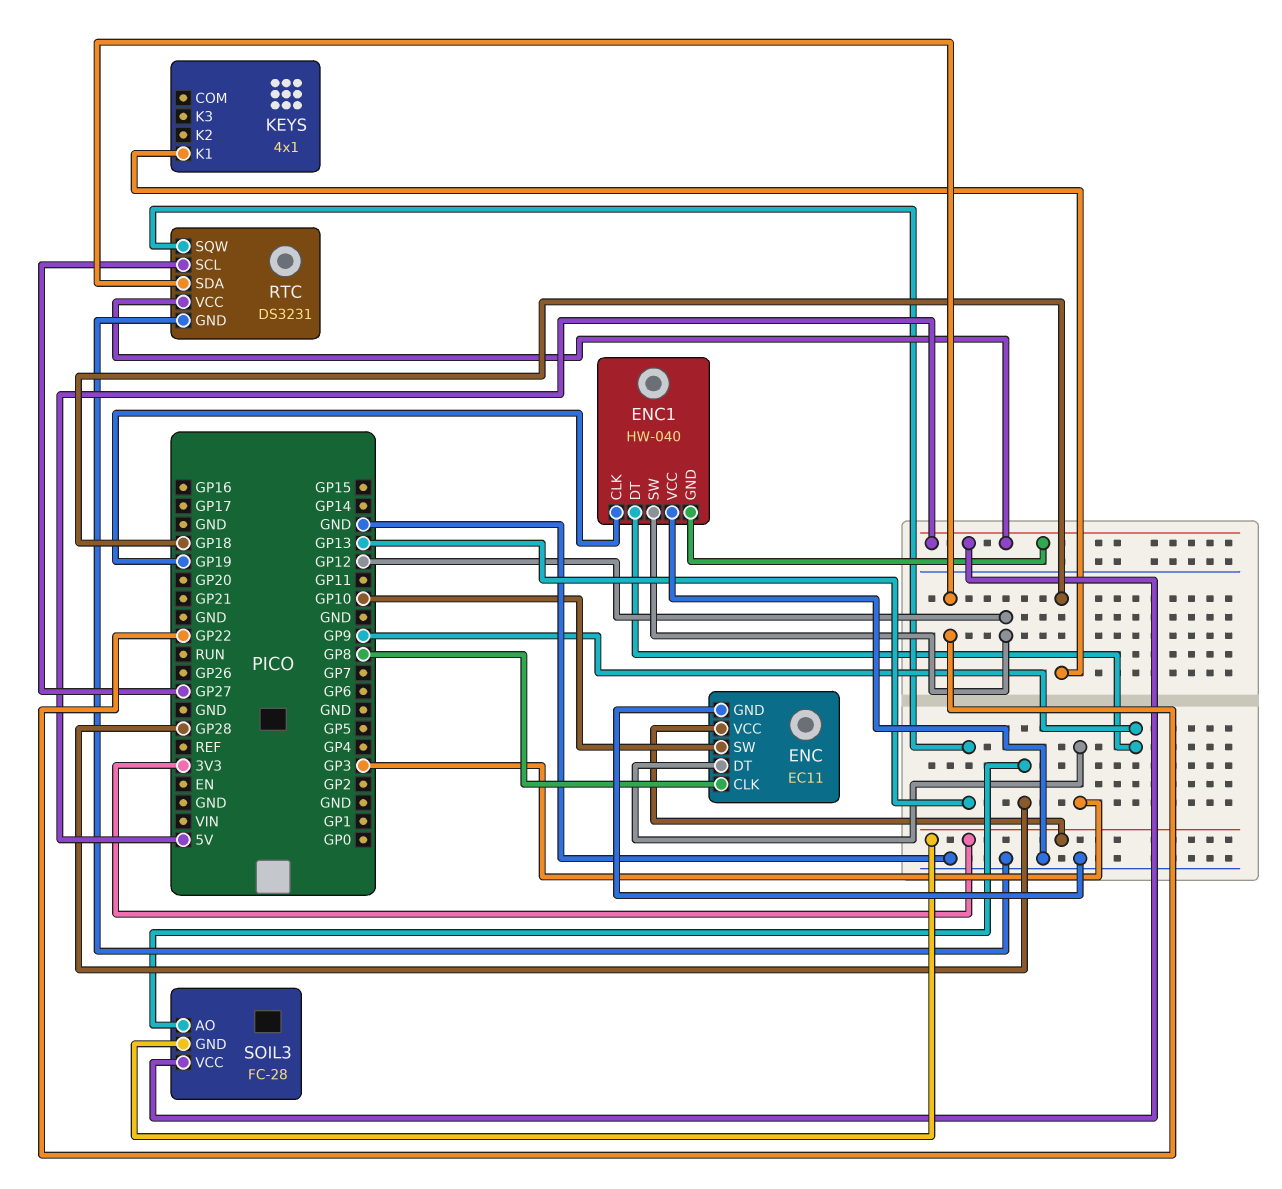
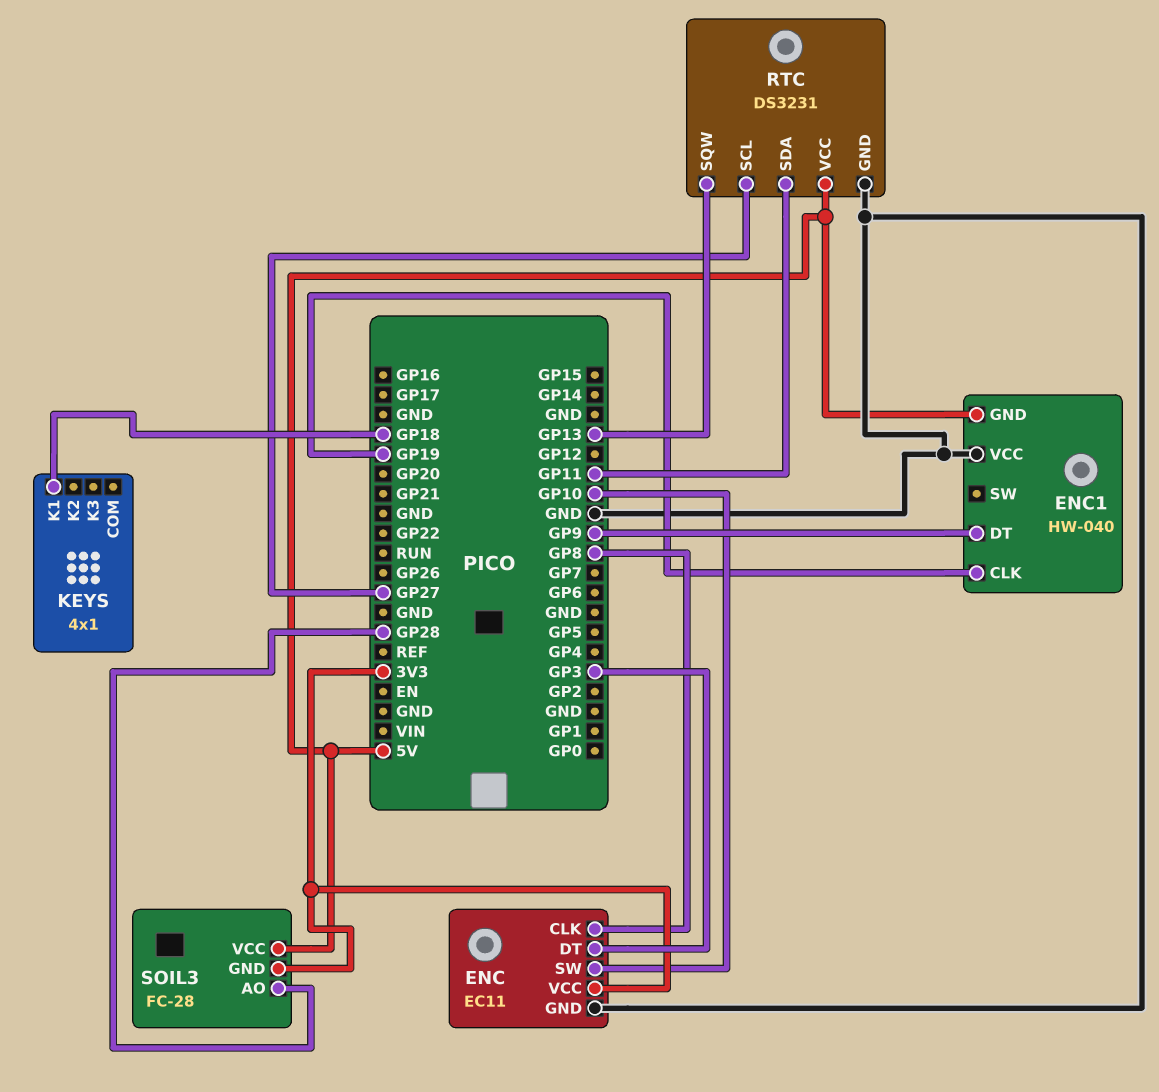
ENC1 pin SW: GP12 -> none
RTC pin SDA: GP22 -> GP11

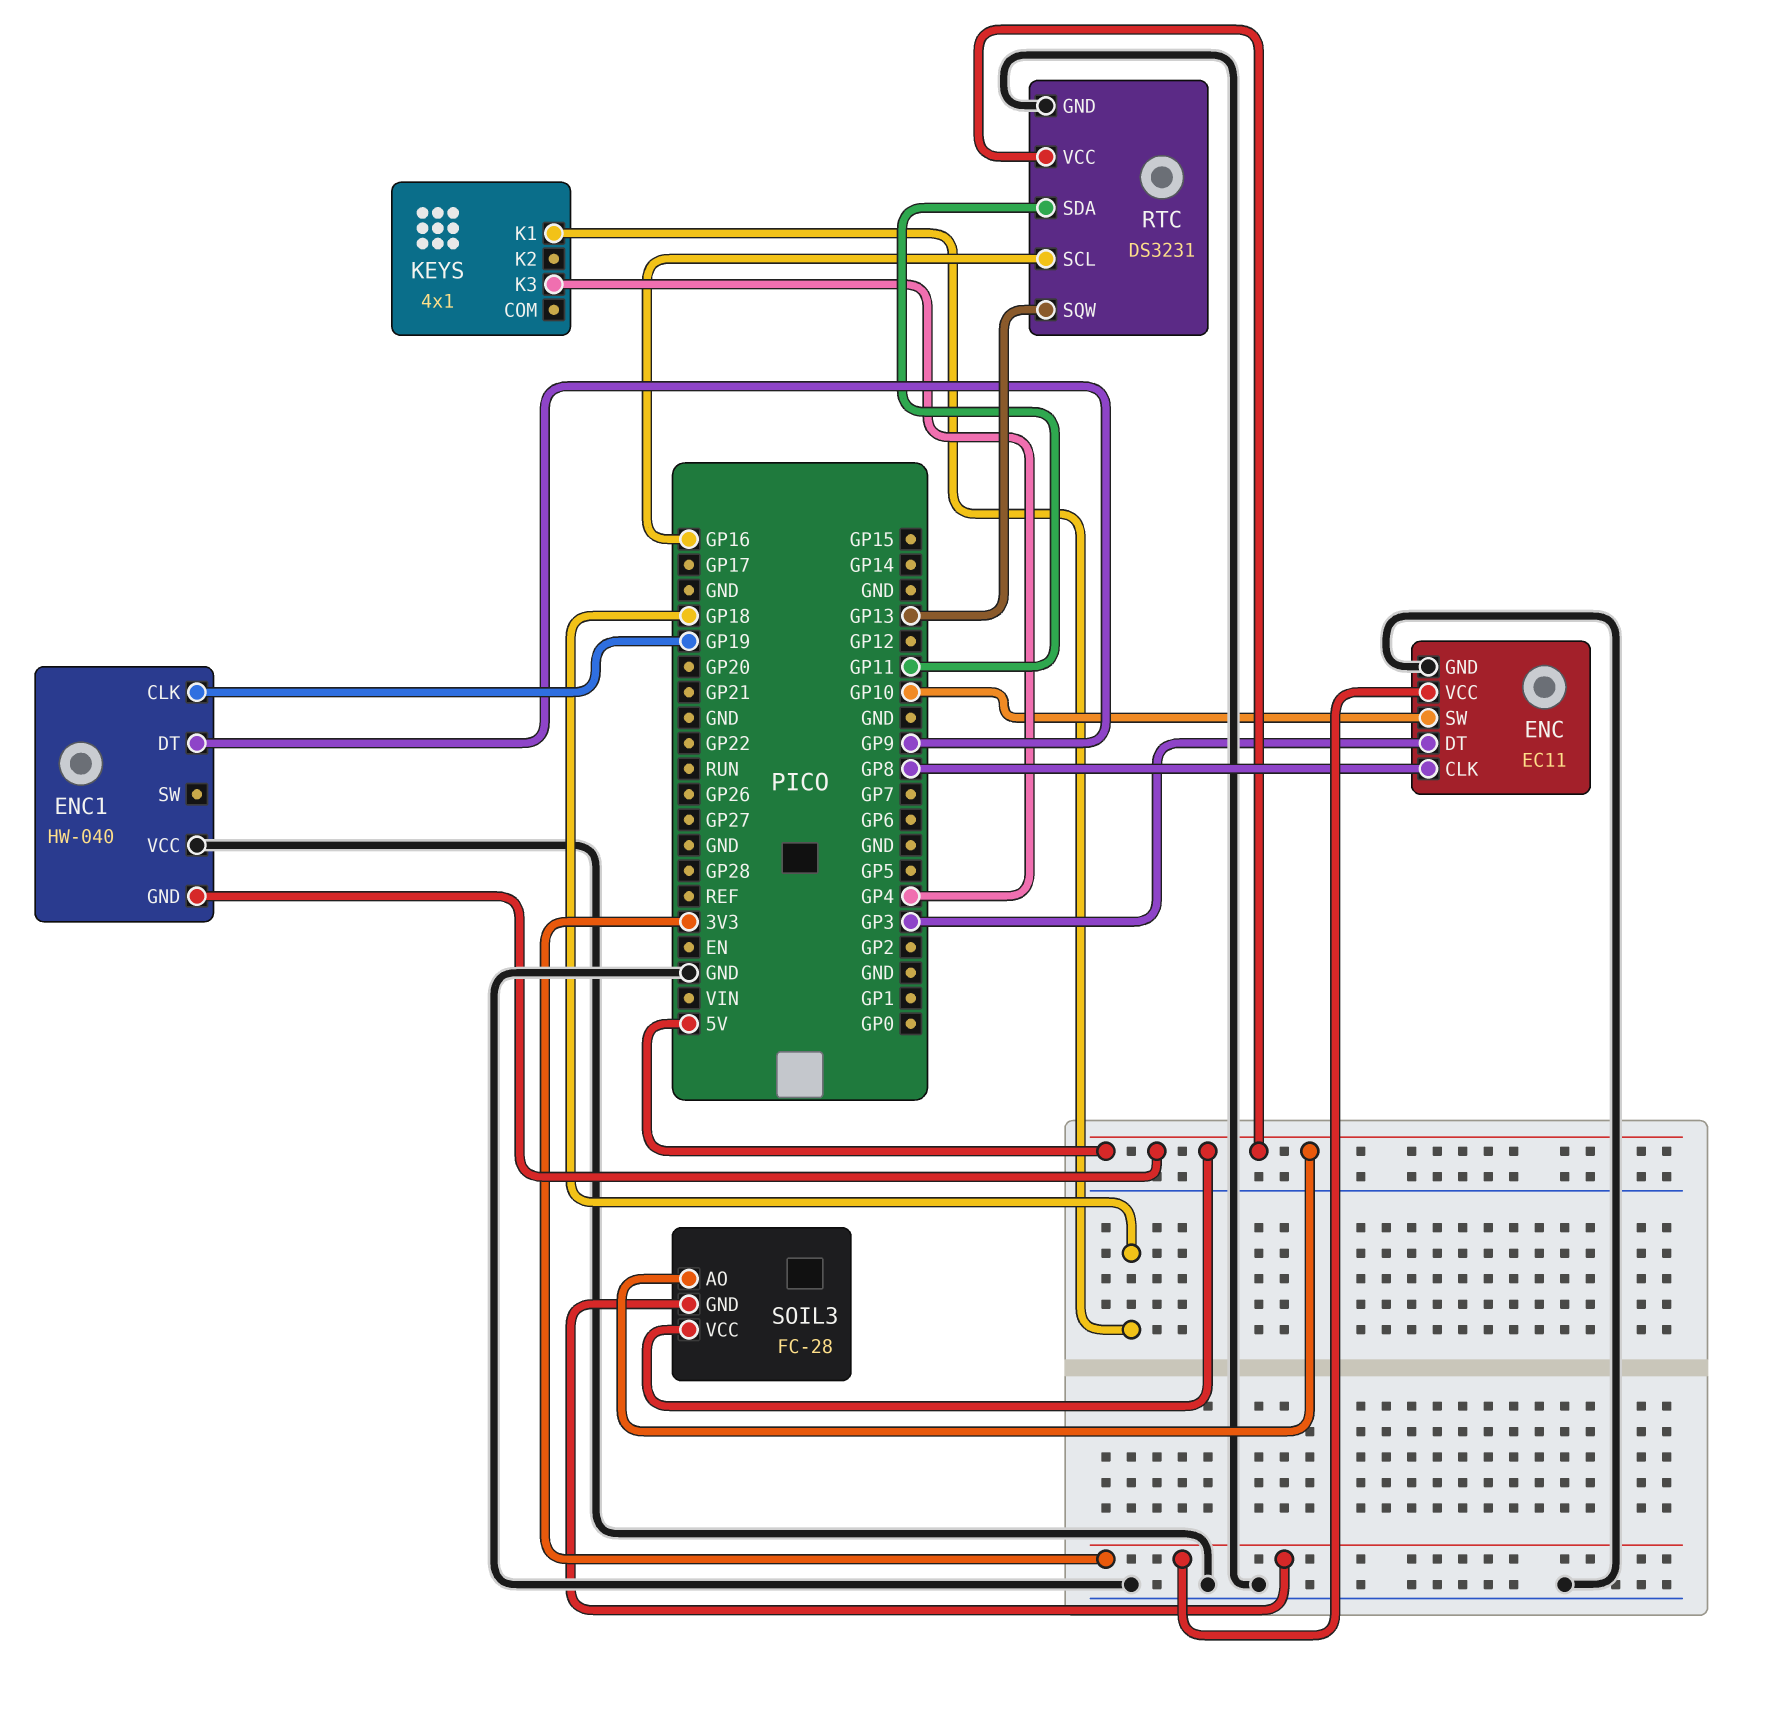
KEYS pin K3: none -> GP4
RTC pin SCL: GP27 -> GP16
SOIL3 pin AO: GP28 -> 5V

